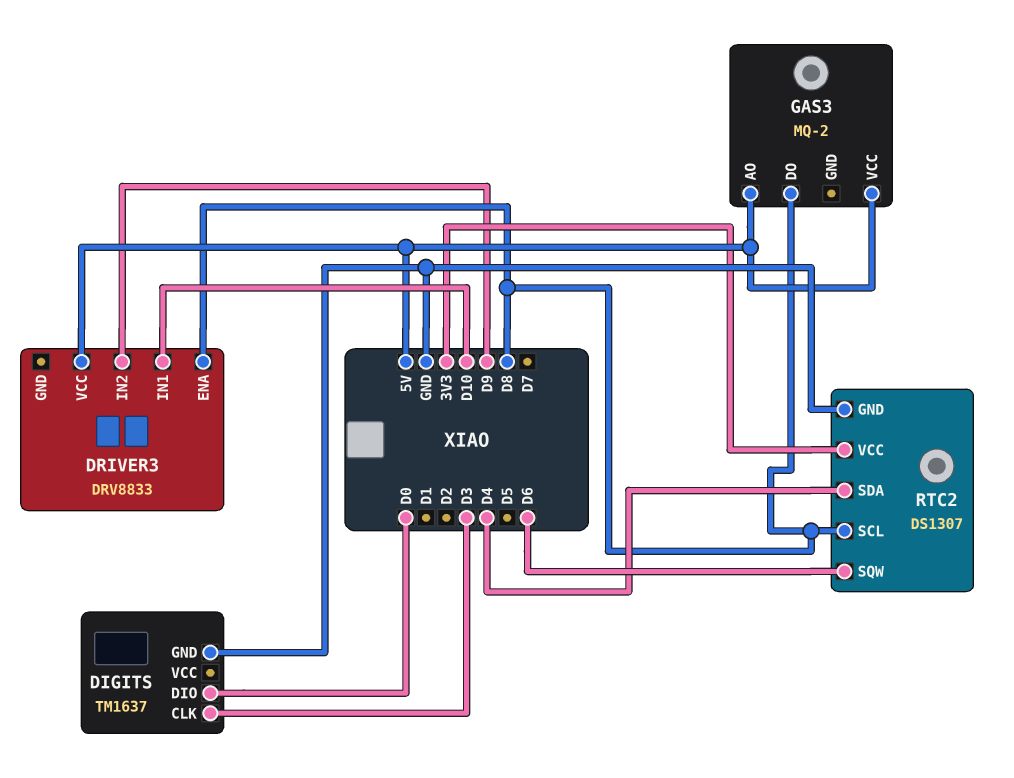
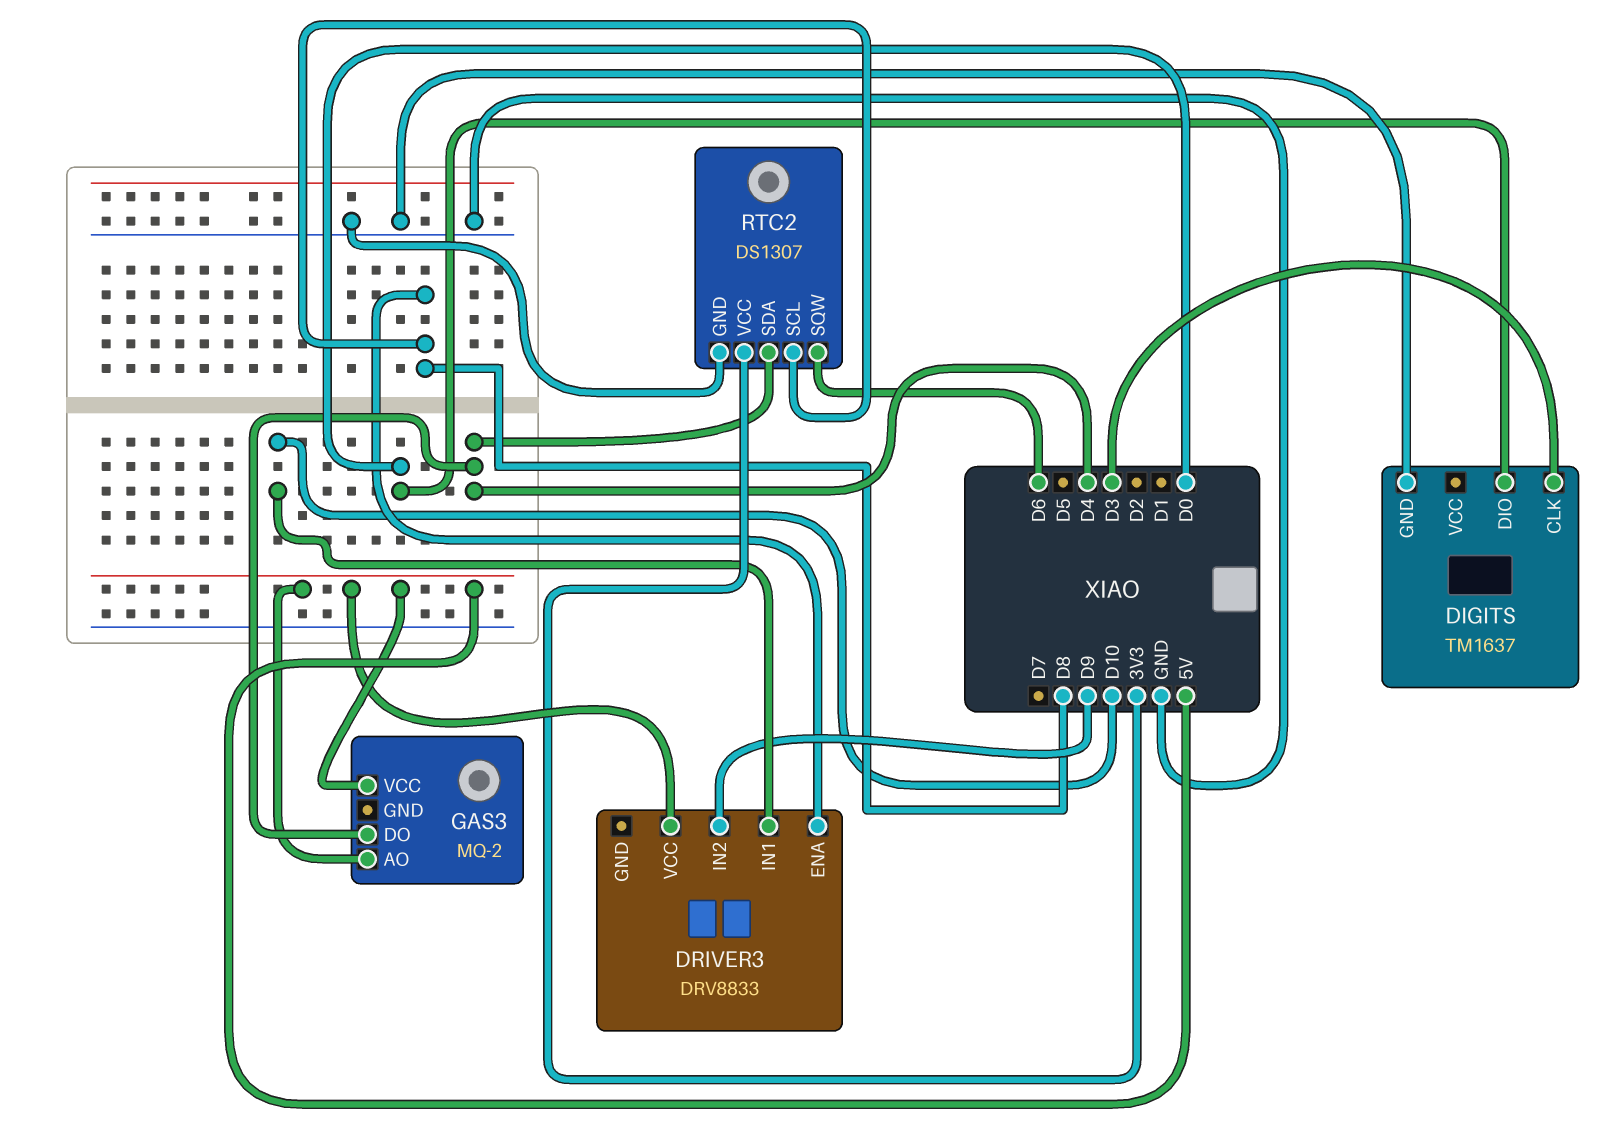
GAS3 pin DO: D8 -> D4

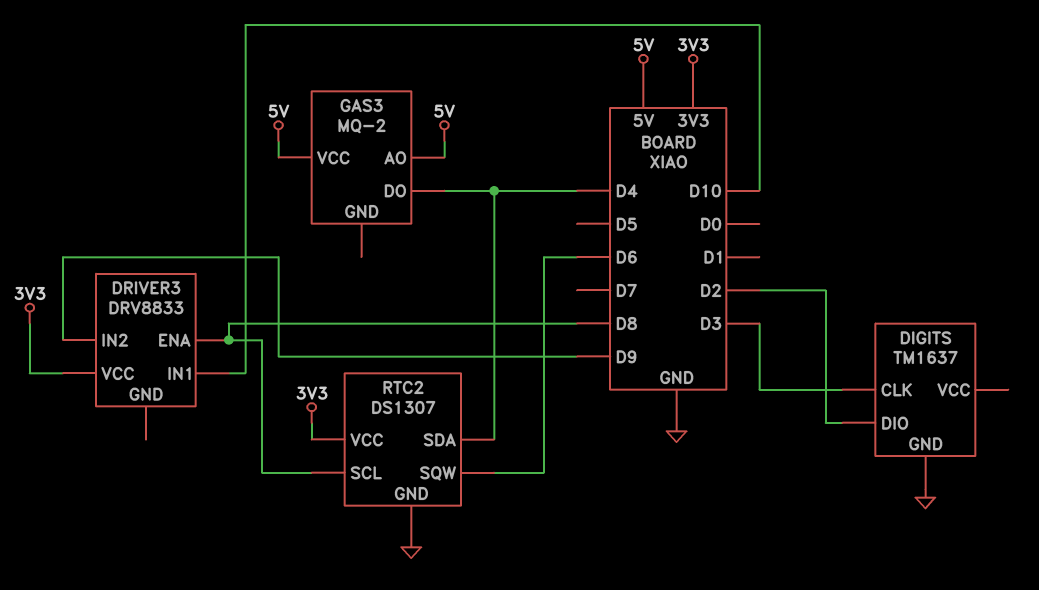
DIGITS pin DIO: D0 -> D2
DRIVER3 pin VCC: 5V -> 3V3

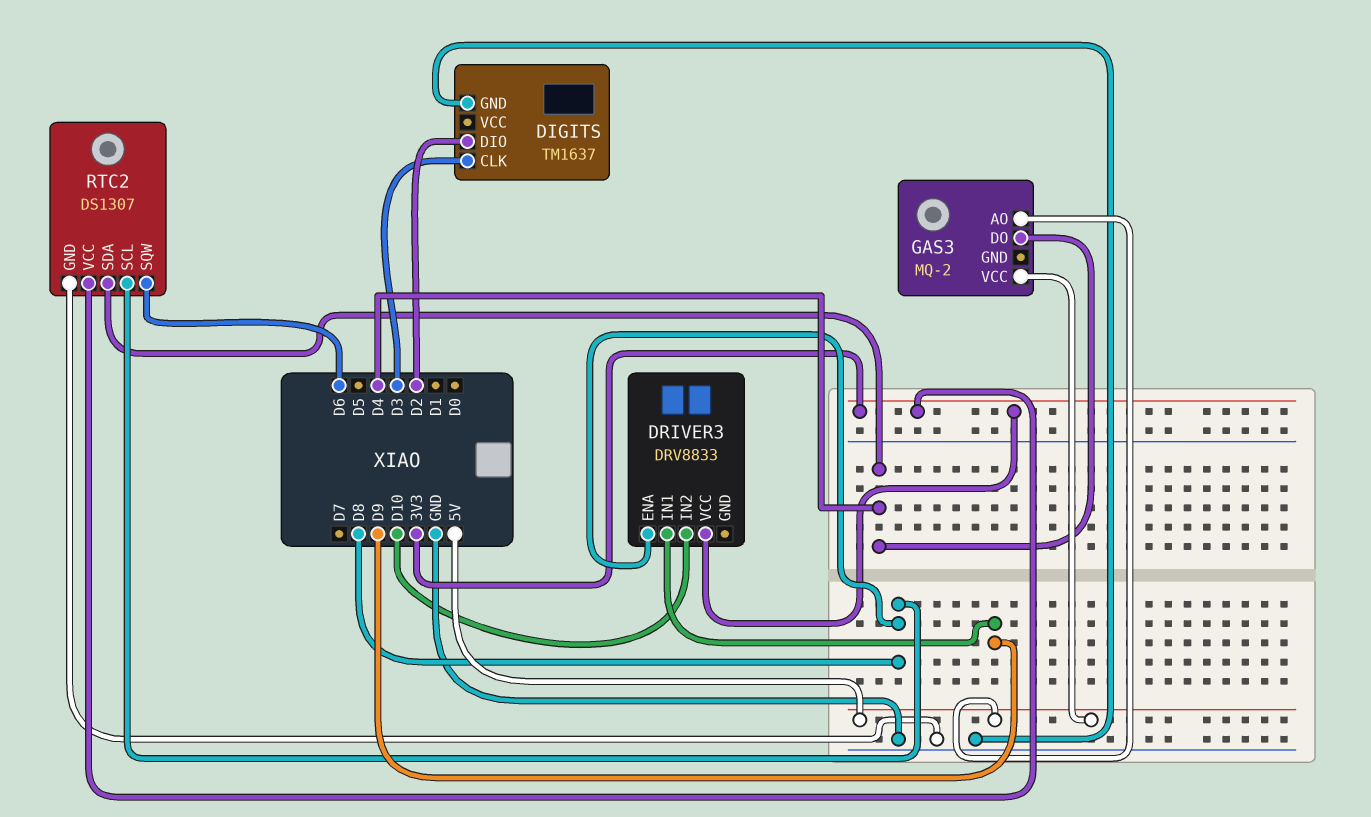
DRIVER3 pin IN1: D10 -> D9
DRIVER3 pin IN2: D9 -> D10

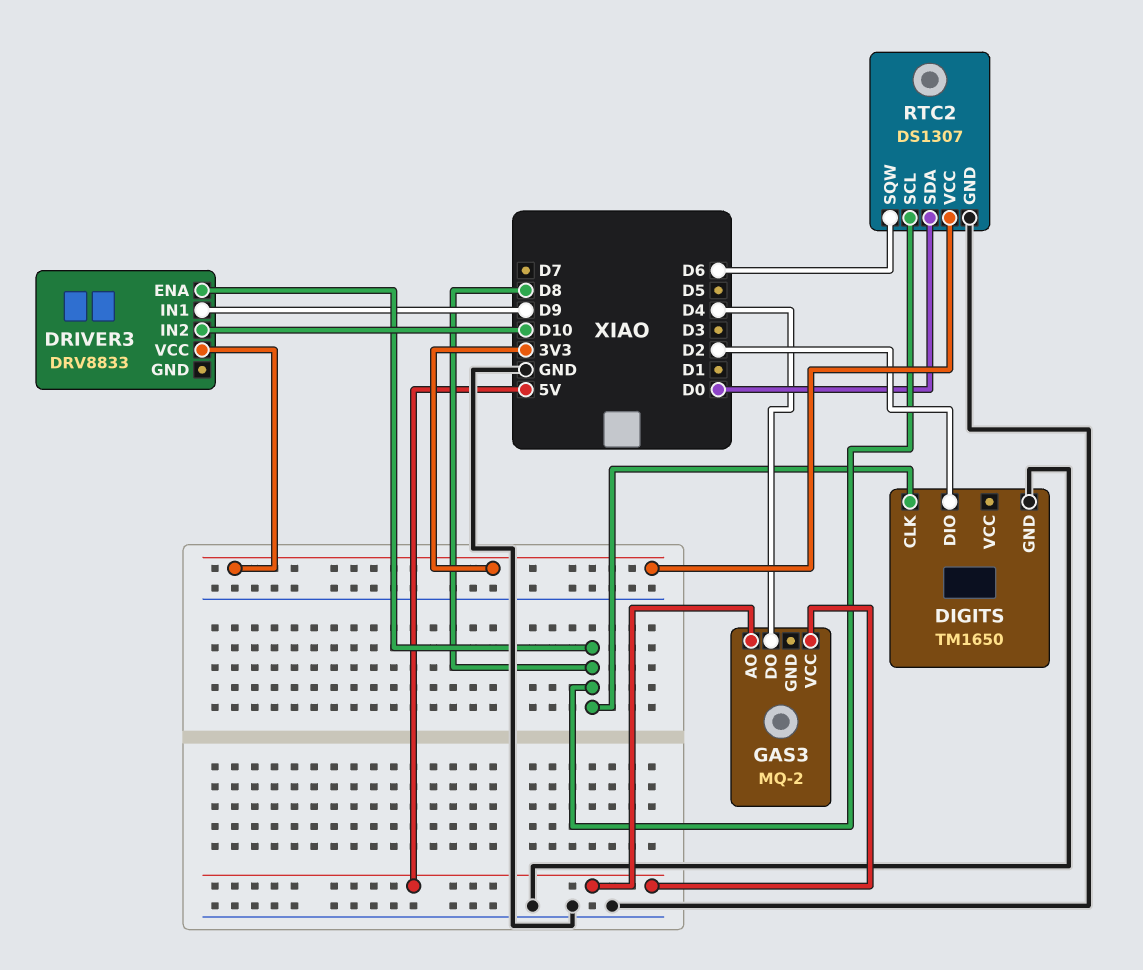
DIGITS: TM1637 -> TM1650
DIGITS pin CLK: D3 -> D8
RTC2 pin SDA: D4 -> D0

